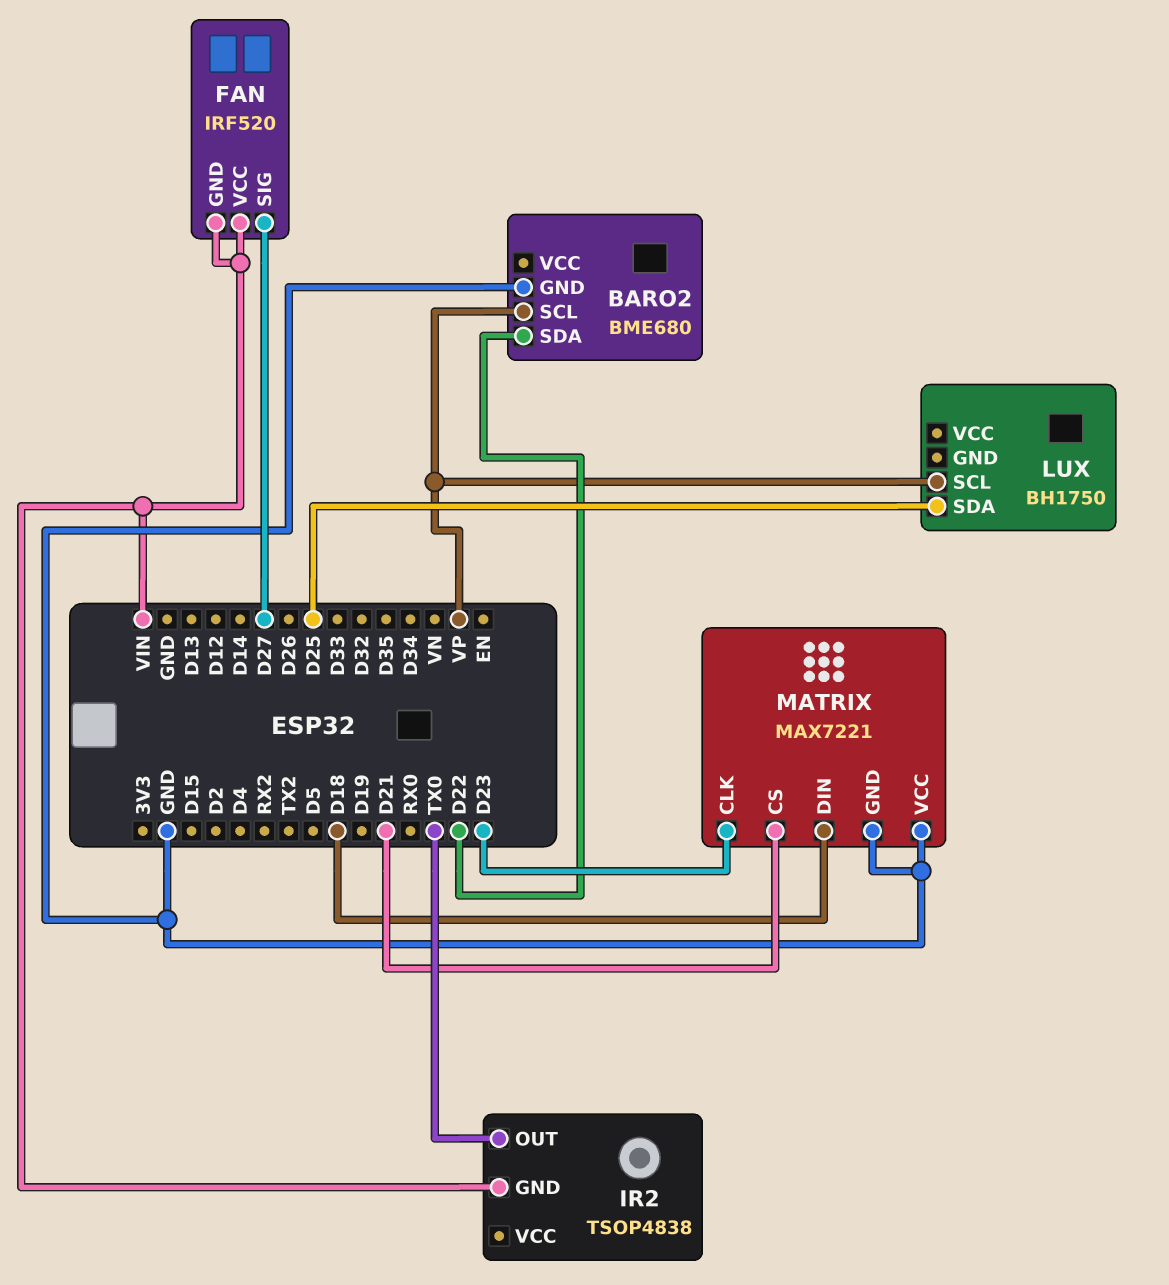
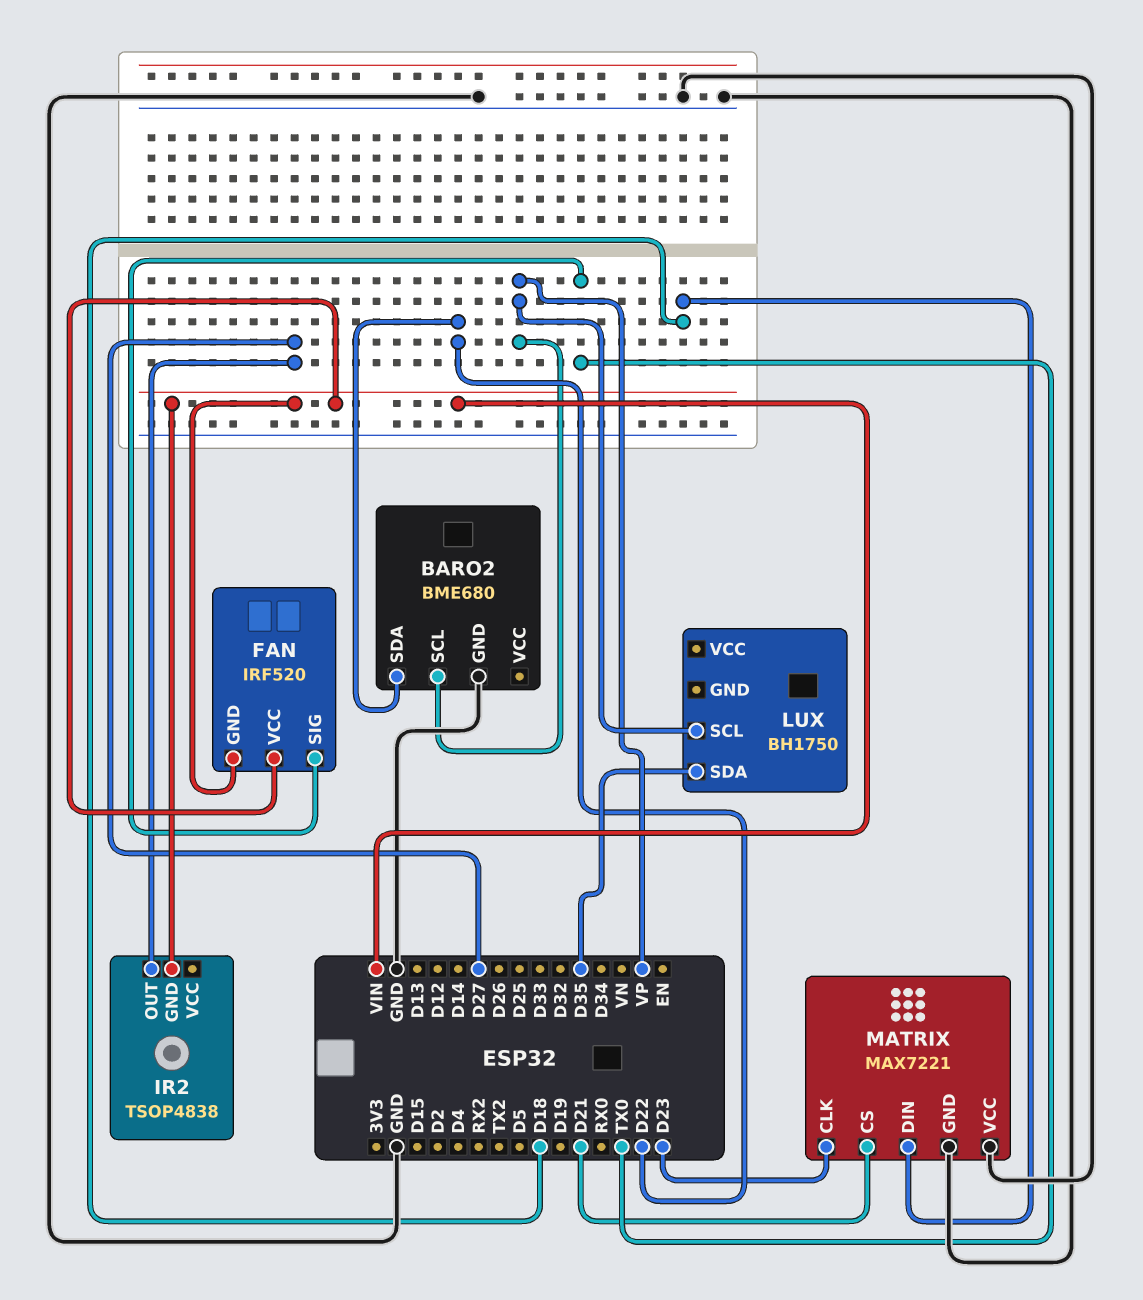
FAN pin SIG: D27 -> TX0
IR2 pin OUT: TX0 -> D27
LUX pin SDA: D25 -> D35

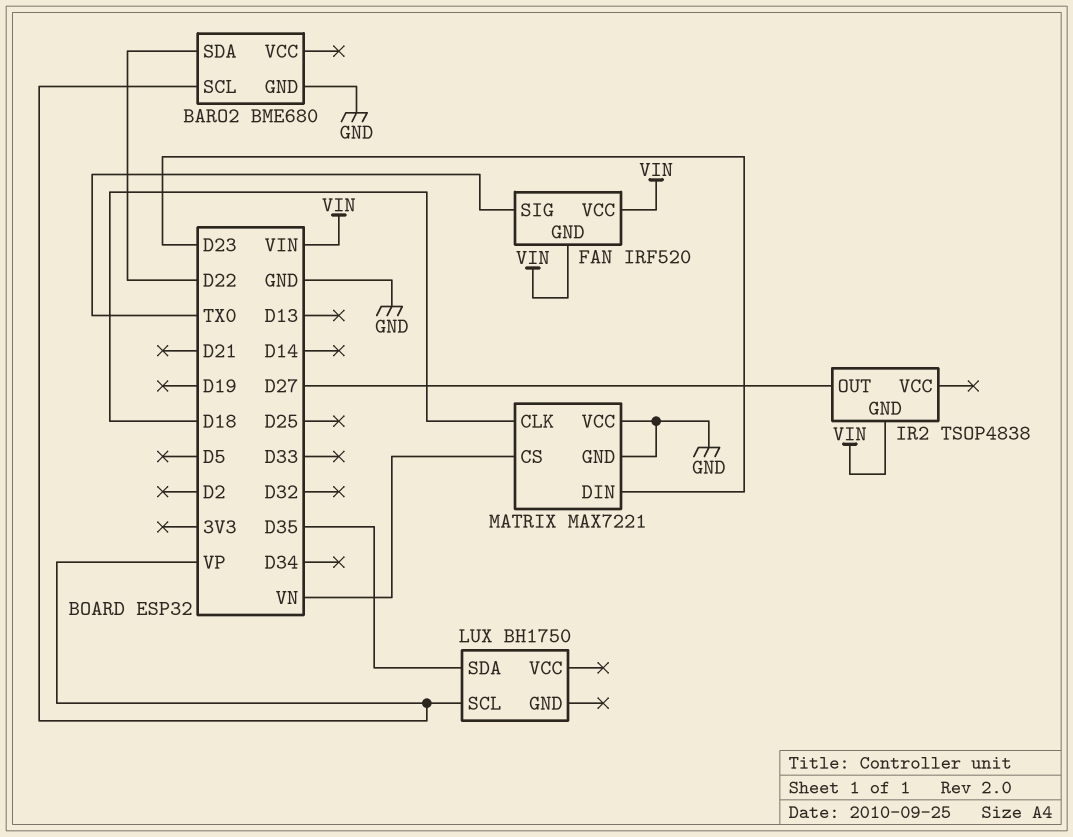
MATRIX pin CLK: D23 -> D18
MATRIX pin CS: D21 -> VN
MATRIX pin DIN: D18 -> D23

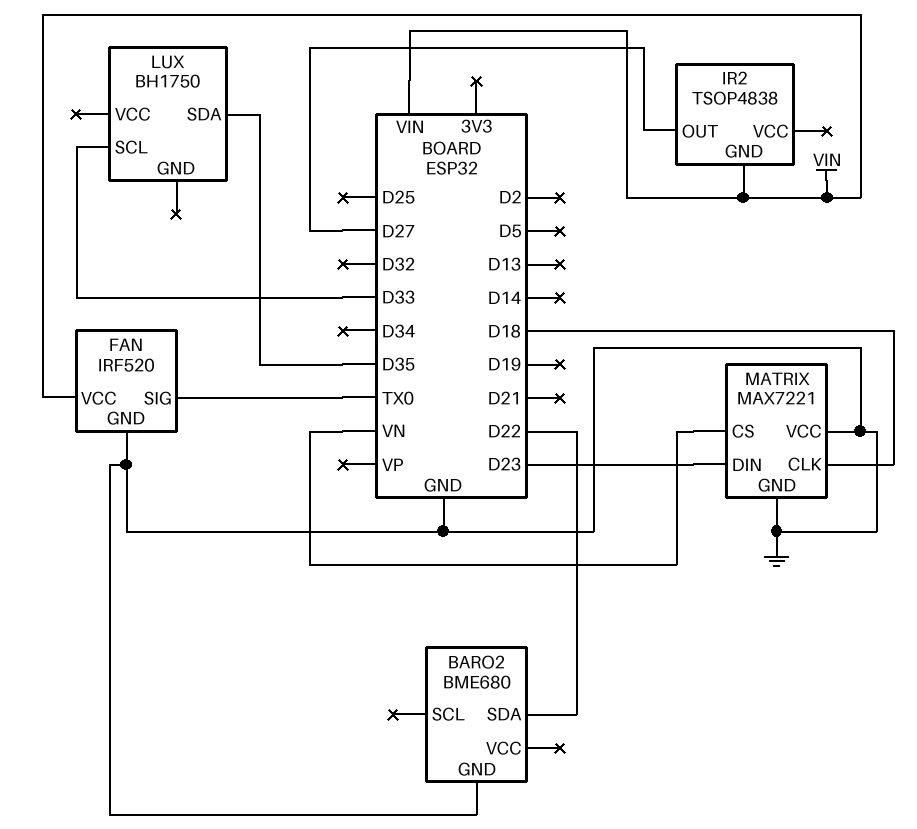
BARO2 pin SCL: VP -> none
FAN pin GND: VIN -> GND
LUX pin SCL: VP -> D33

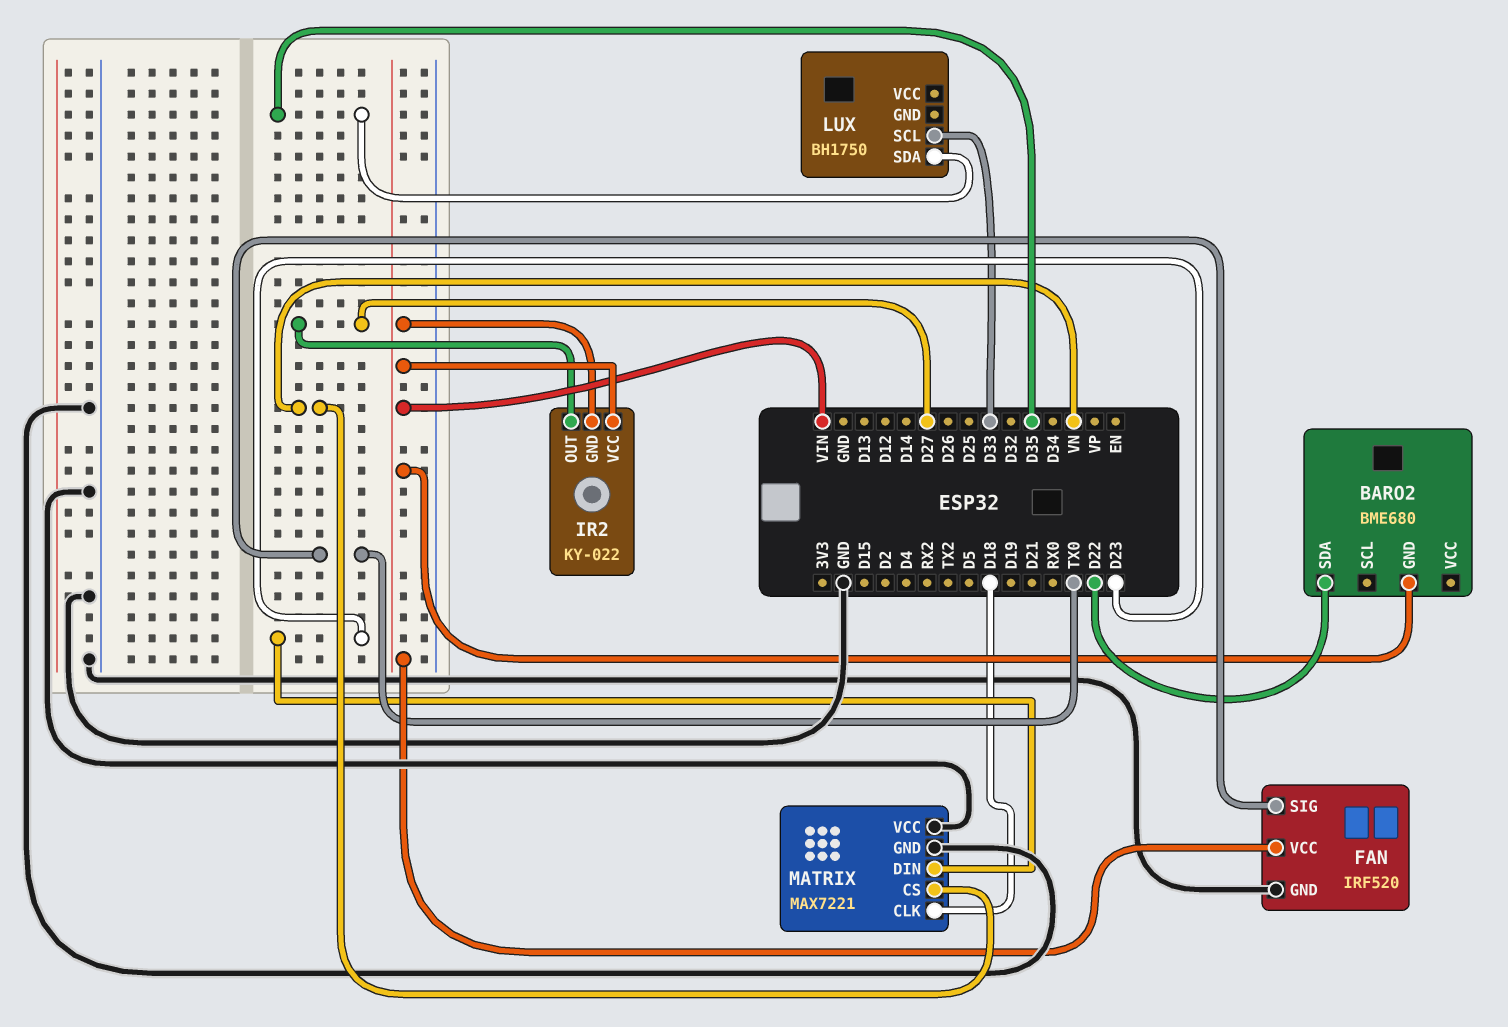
BARO2 pin GND: GND -> VIN
IR2: TSOP4838 -> KY-022
IR2 pin VCC: none -> VIN

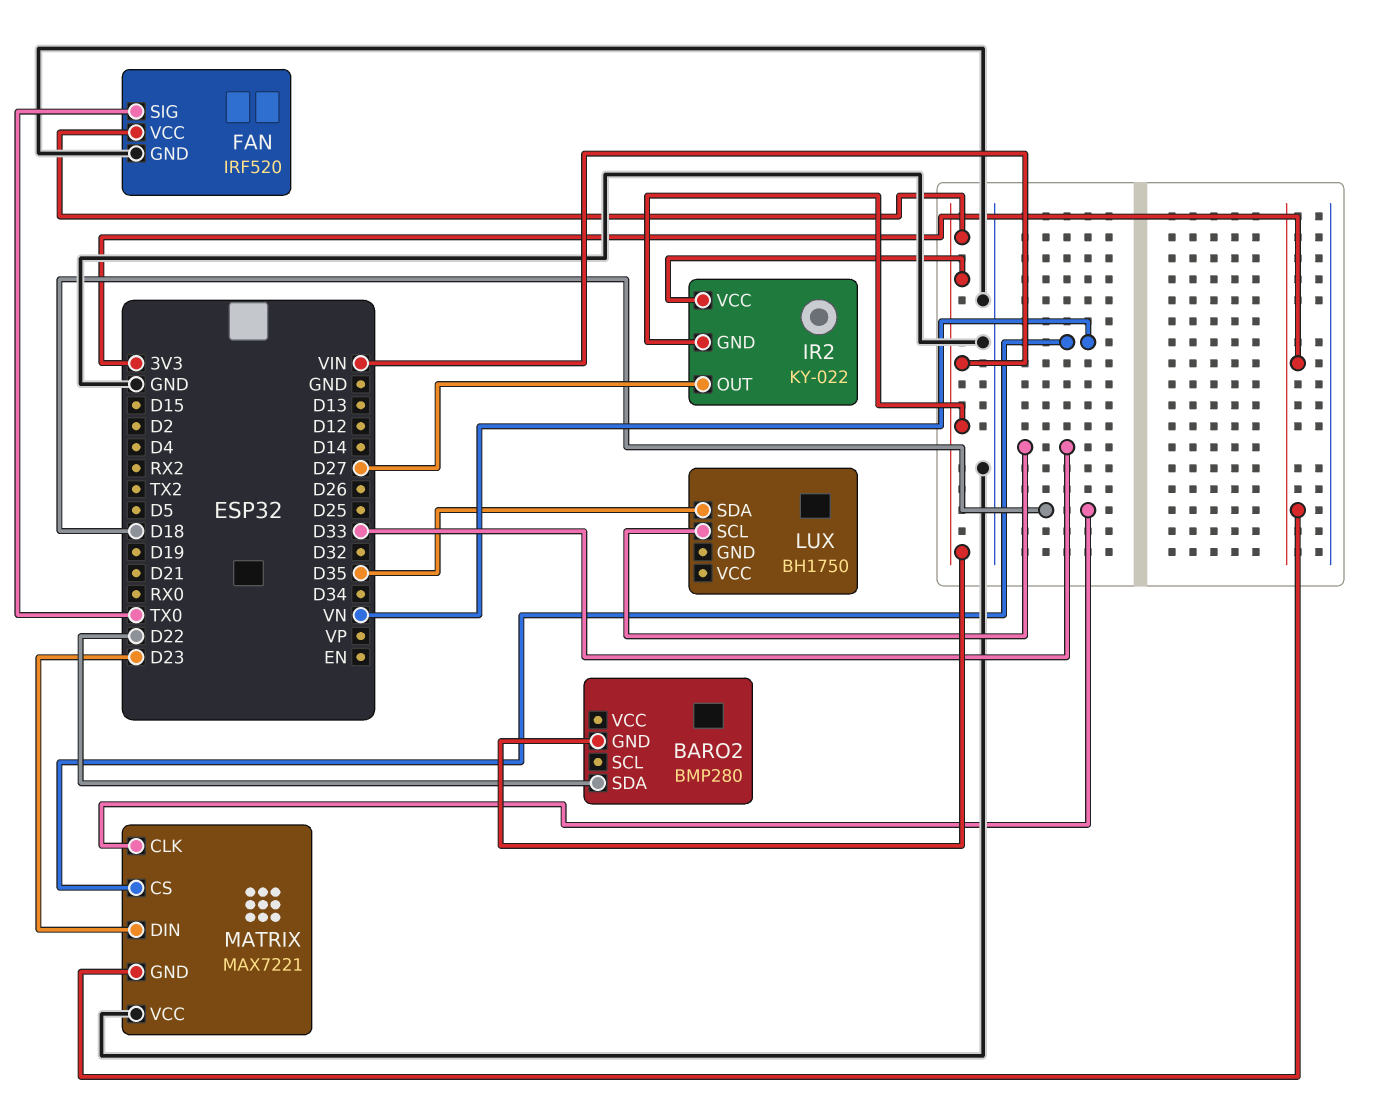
BARO2: BME680 -> BMP280
MATRIX pin GND: GND -> 3V3

